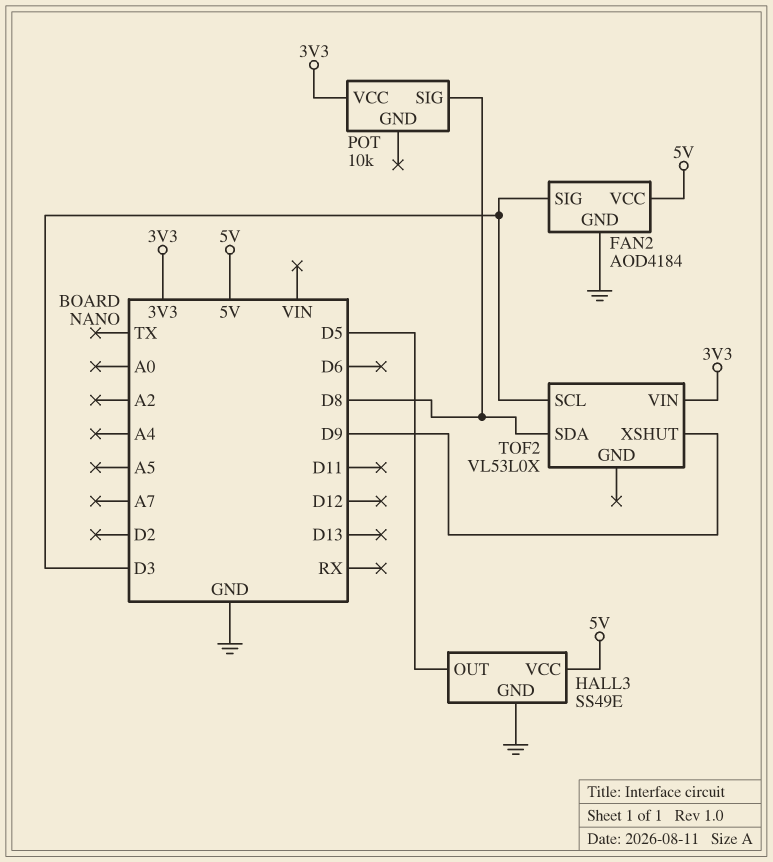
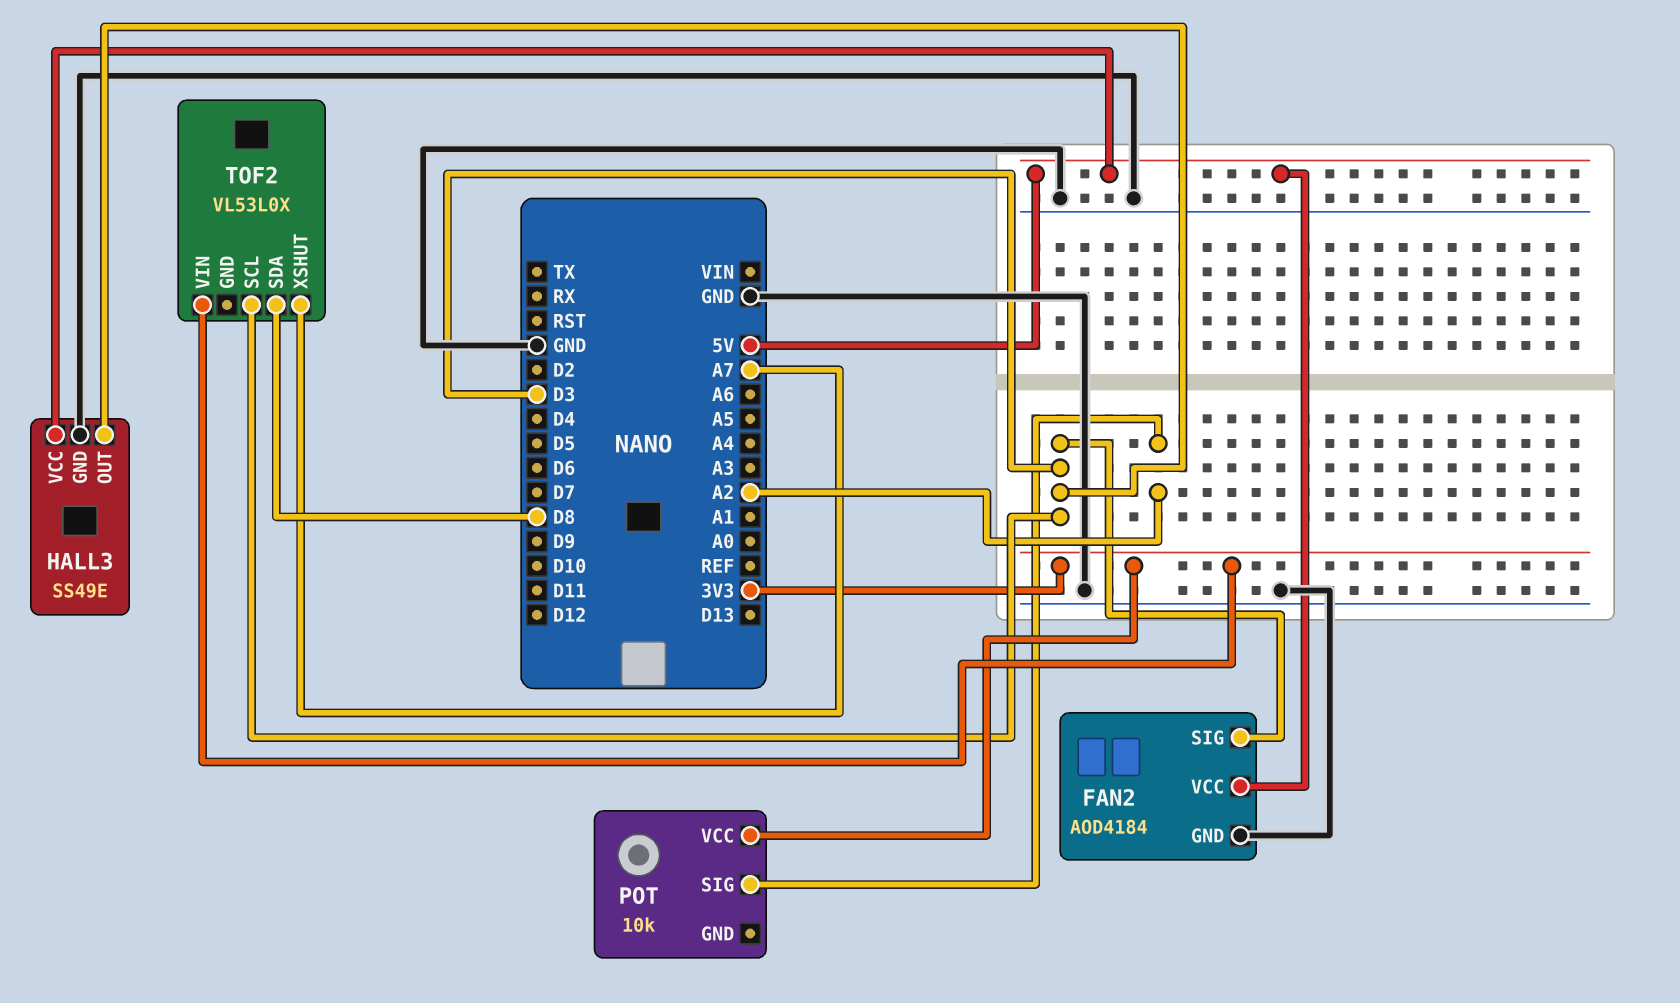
HALL3 pin OUT: D5 -> D3
POT pin SIG: D8 -> A2
TOF2 pin XSHUT: D9 -> A7

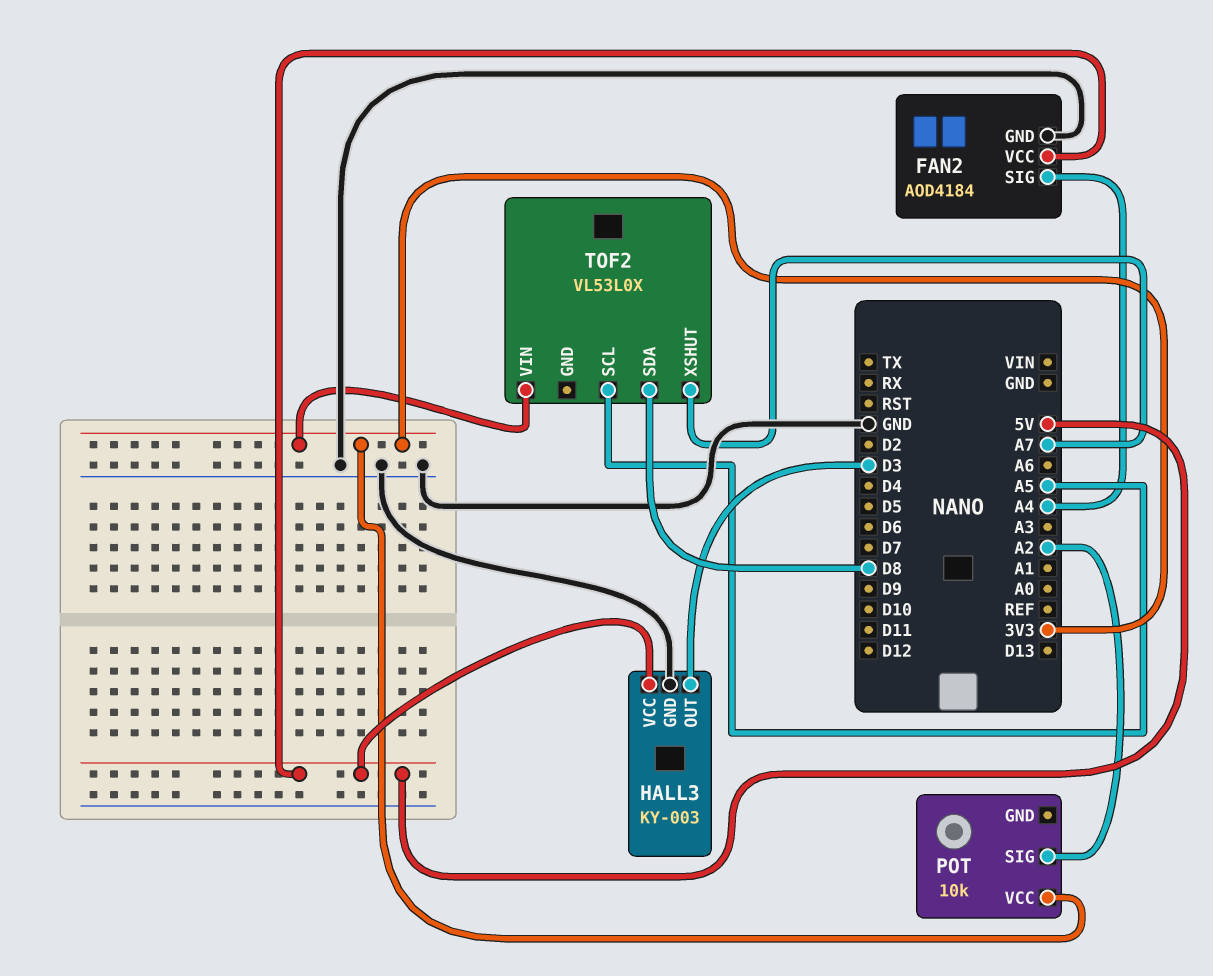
FAN2 pin SIG: D3 -> A4
HALL3: SS49E -> KY-003
TOF2 pin SCL: D3 -> A5

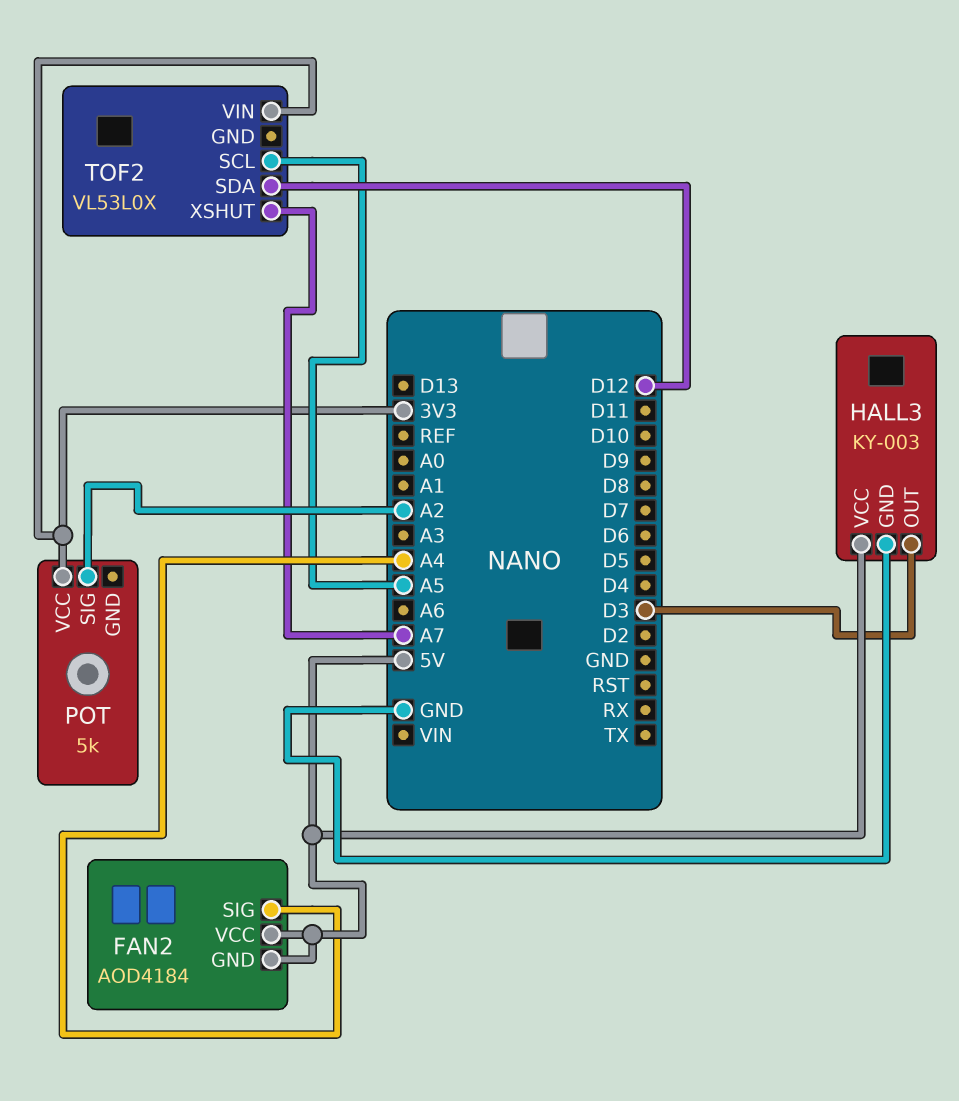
FAN2 pin GND: GND -> 5V
POT: 10k -> 5k
TOF2 pin SDA: D8 -> D12

